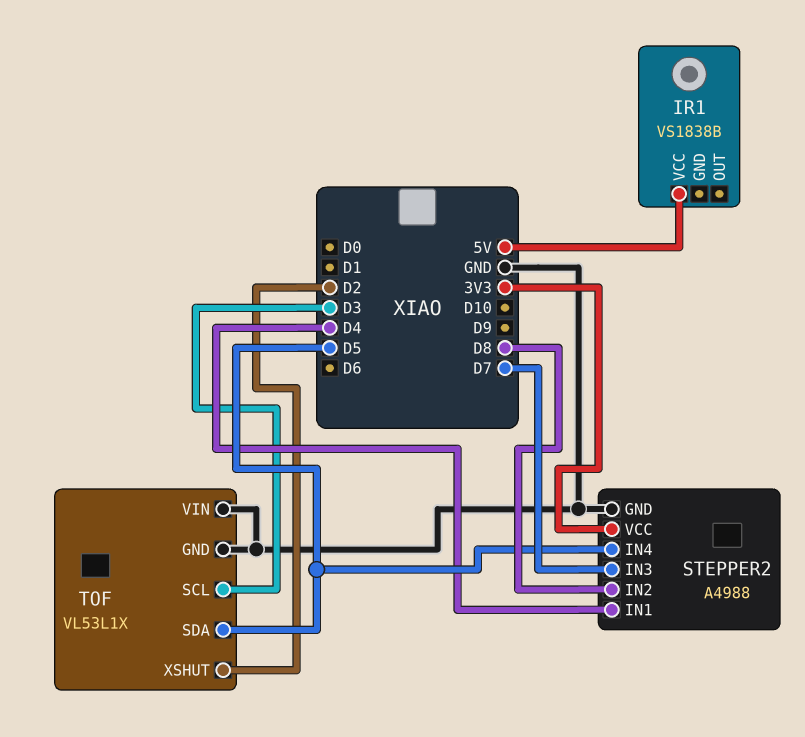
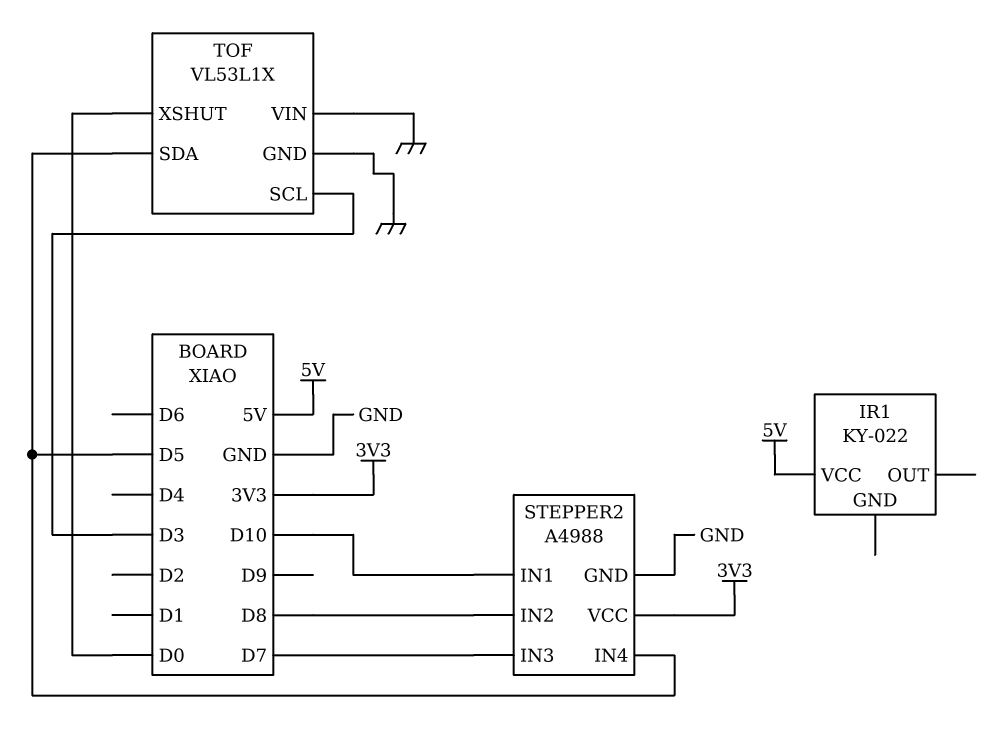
IR1: VS1838B -> KY-022
STEPPER2 pin IN1: D4 -> D10
TOF pin XSHUT: D2 -> D0

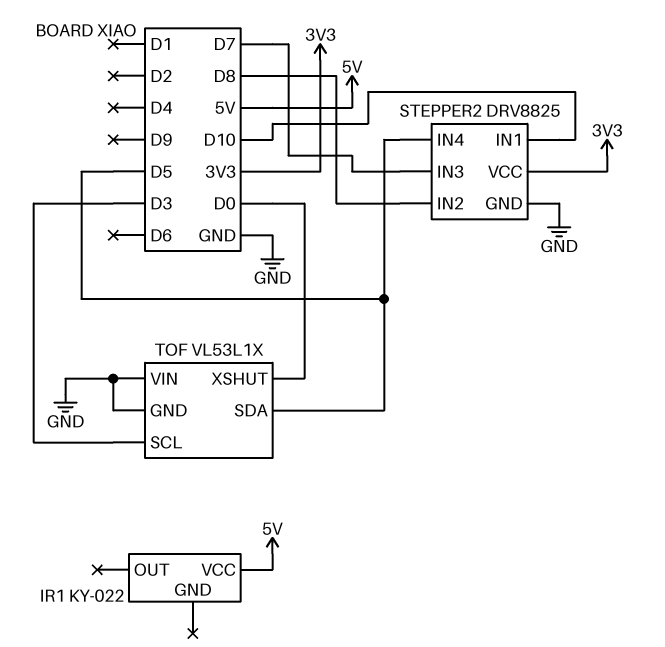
STEPPER2: A4988 -> DRV8825

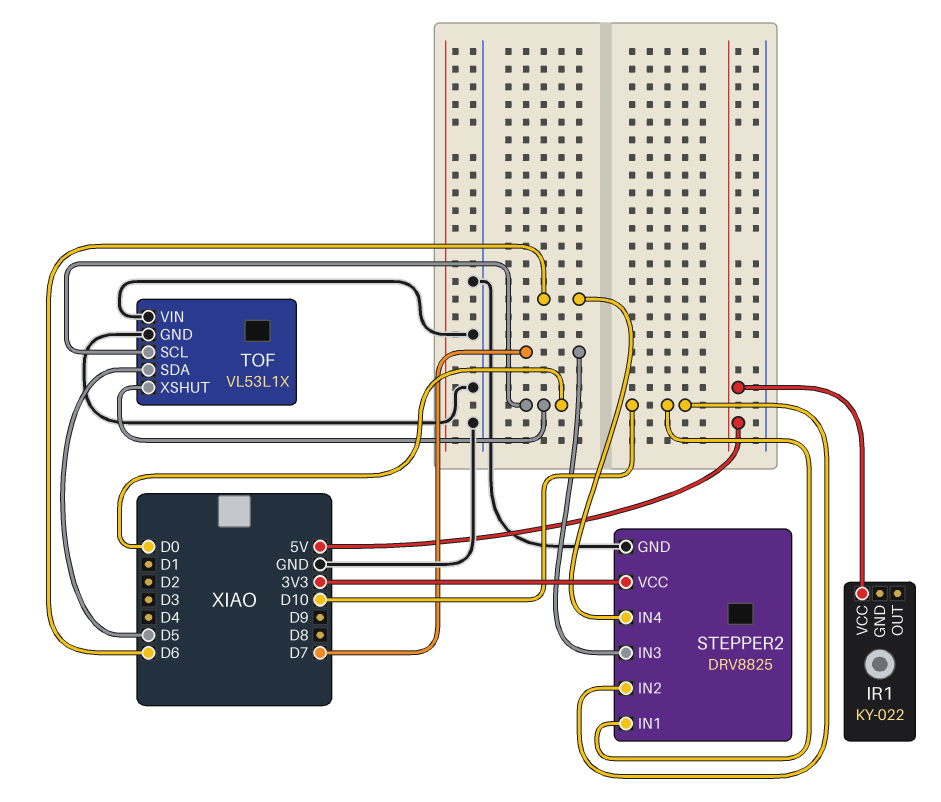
STEPPER2 pin IN2: D8 -> D10
STEPPER2 pin IN4: D5 -> D6
TOF pin SCL: D3 -> D0

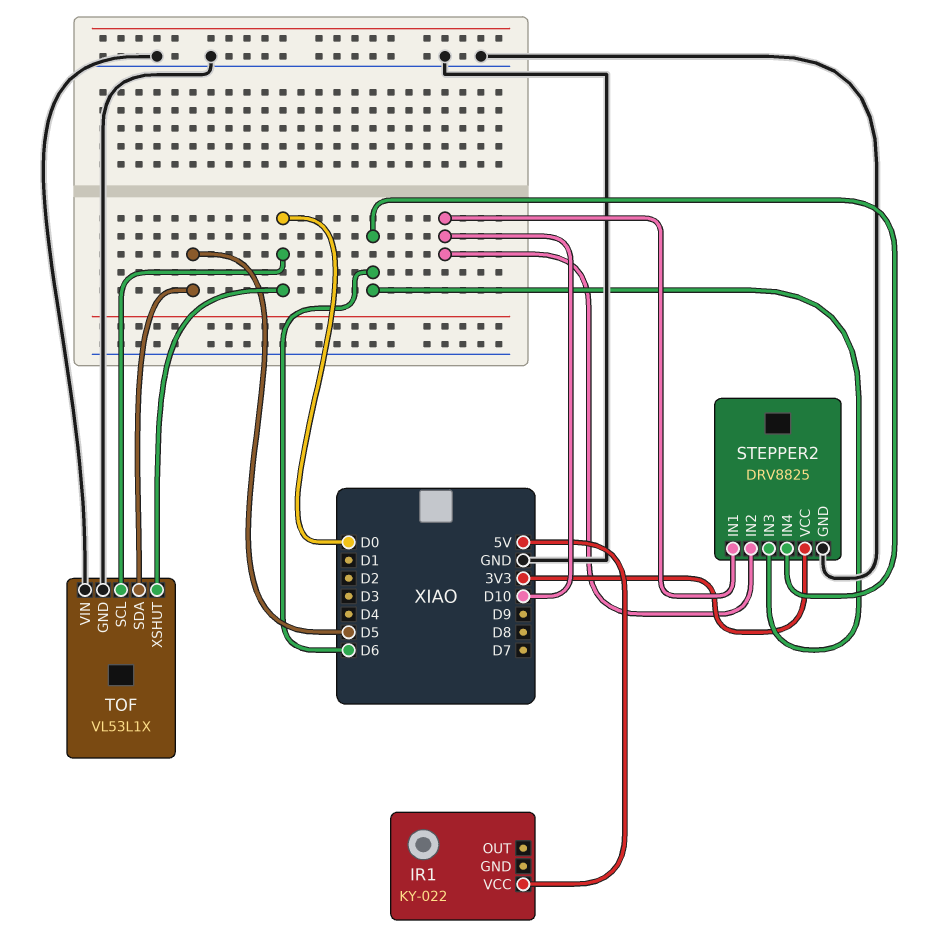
STEPPER2 pin IN3: D7 -> D6

